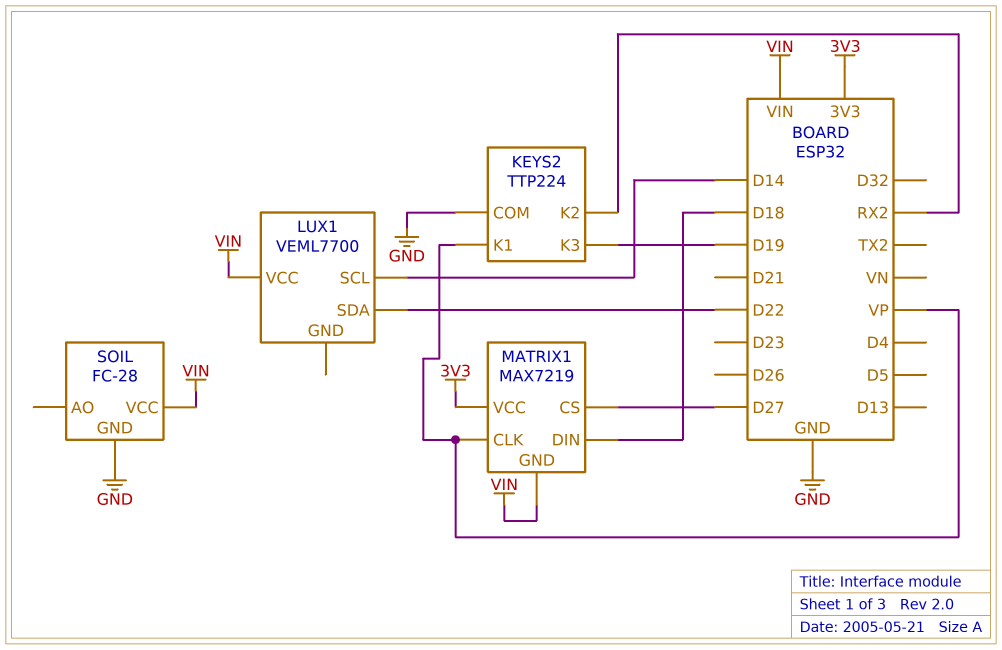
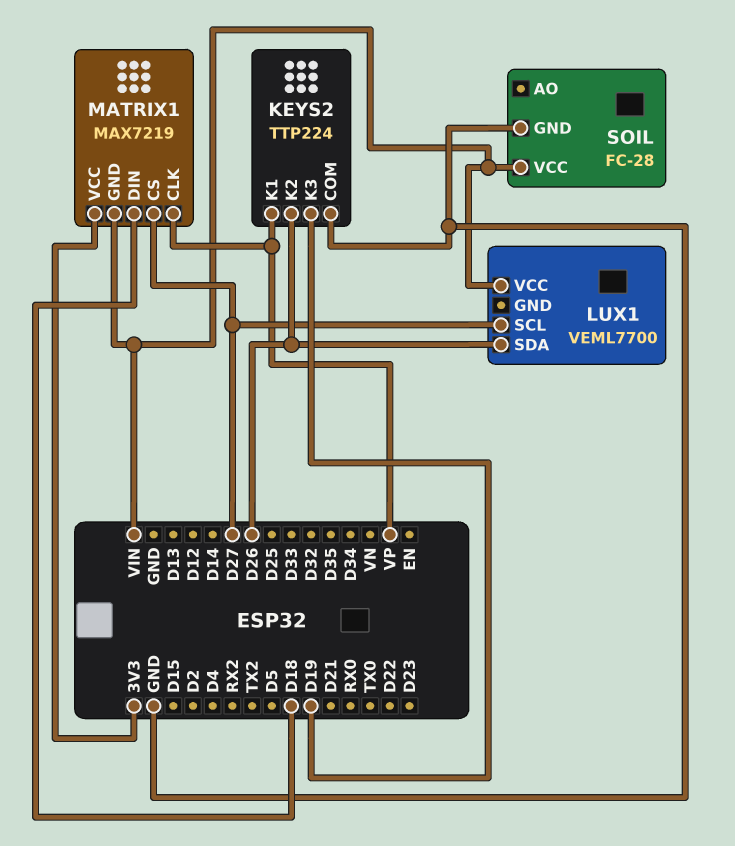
KEYS2 pin K2: RX2 -> D26
LUX1 pin SCL: D14 -> D27
LUX1 pin SDA: D22 -> D26

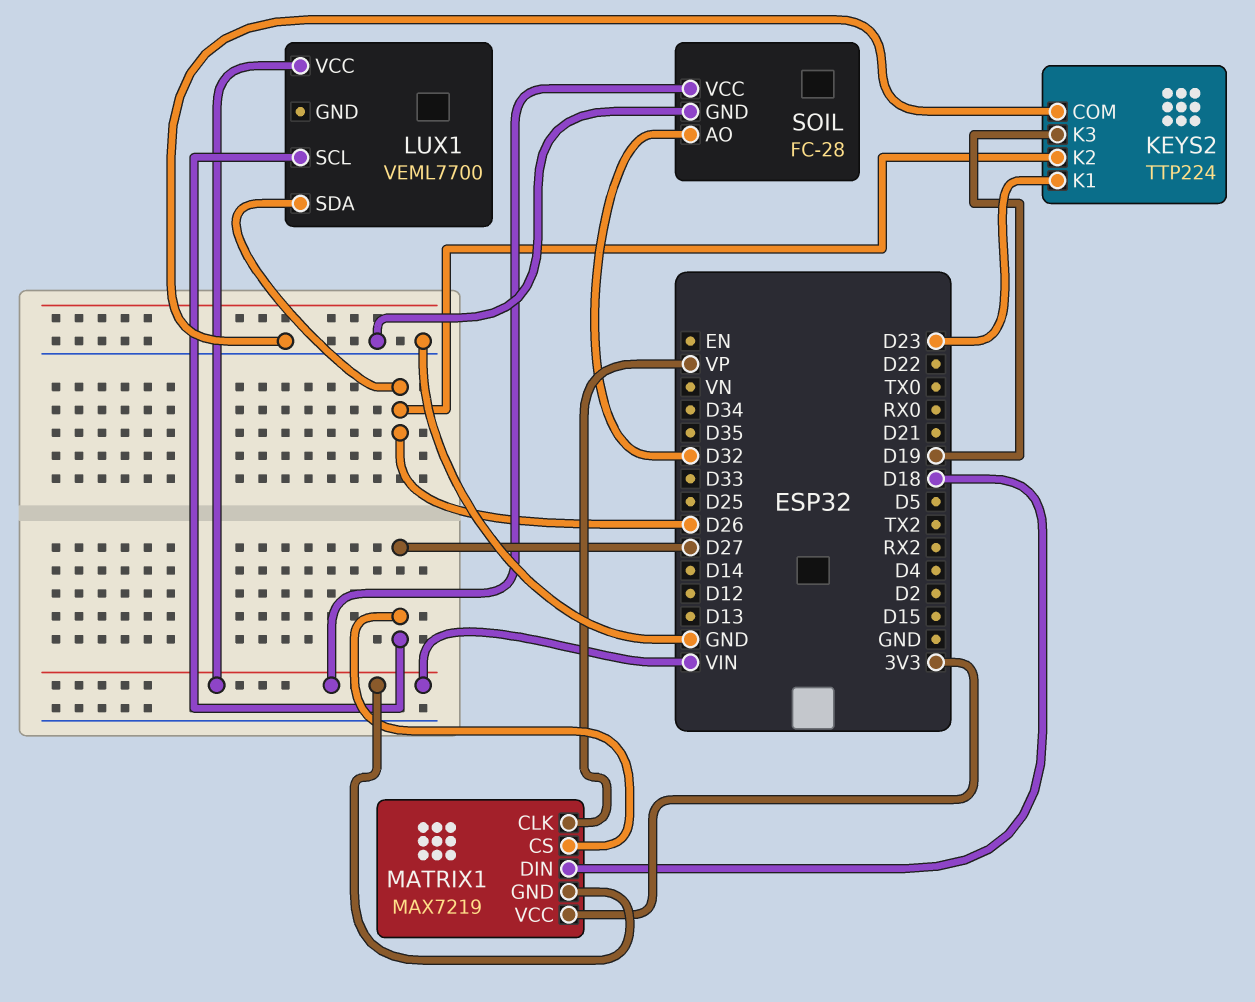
KEYS2 pin K1: VP -> D23
SOIL pin AO: none -> D32

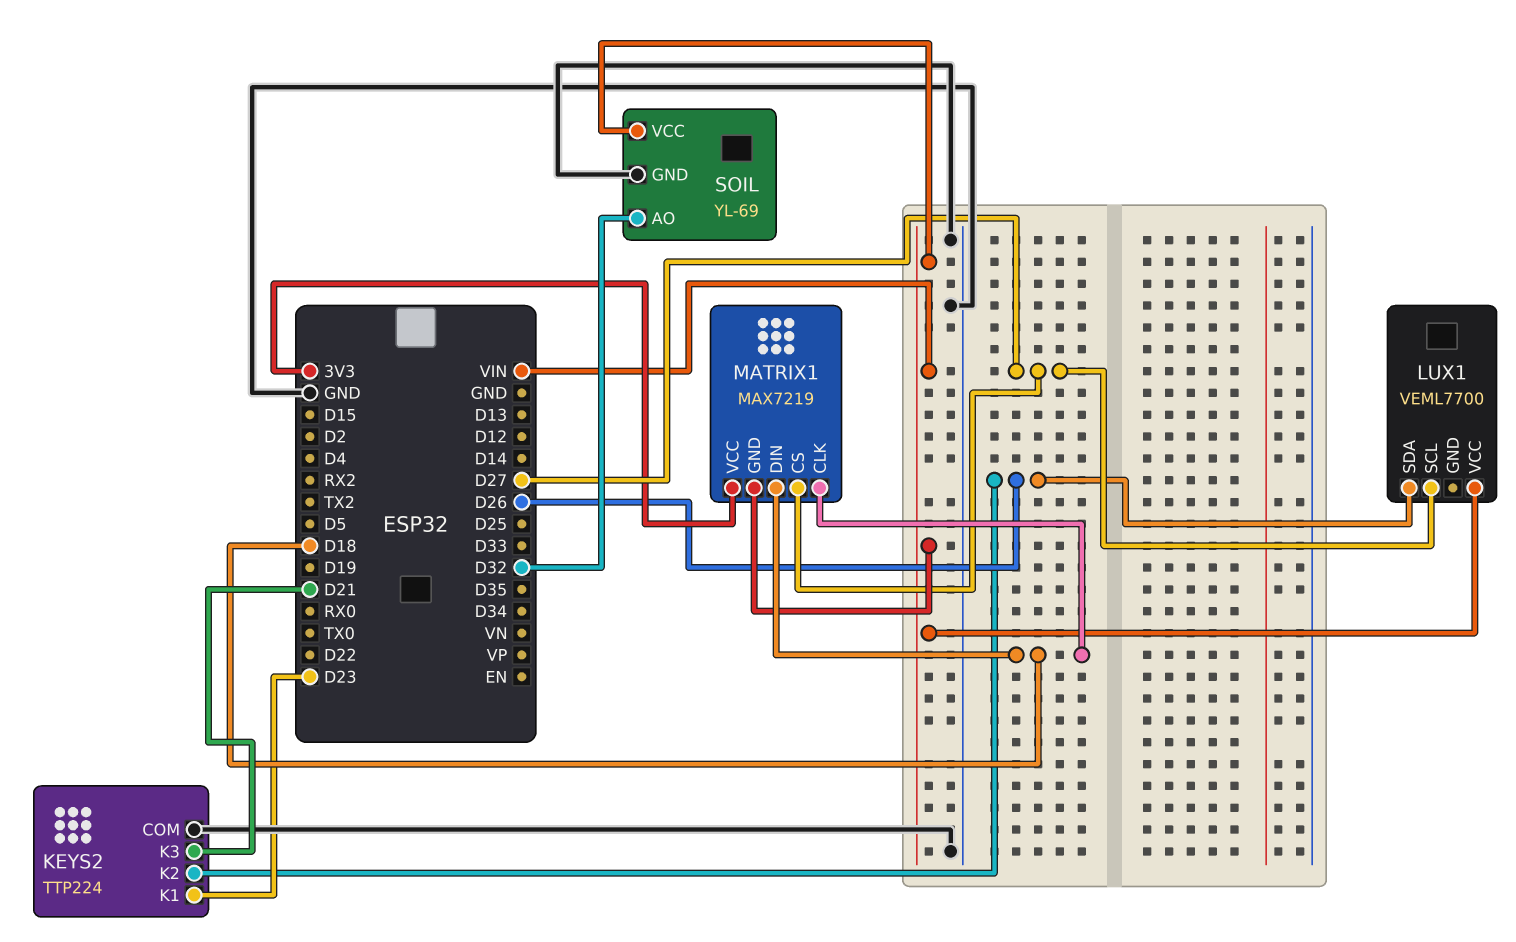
KEYS2 pin K3: D19 -> D21
MATRIX1 pin CLK: VP -> D18
SOIL: FC-28 -> YL-69

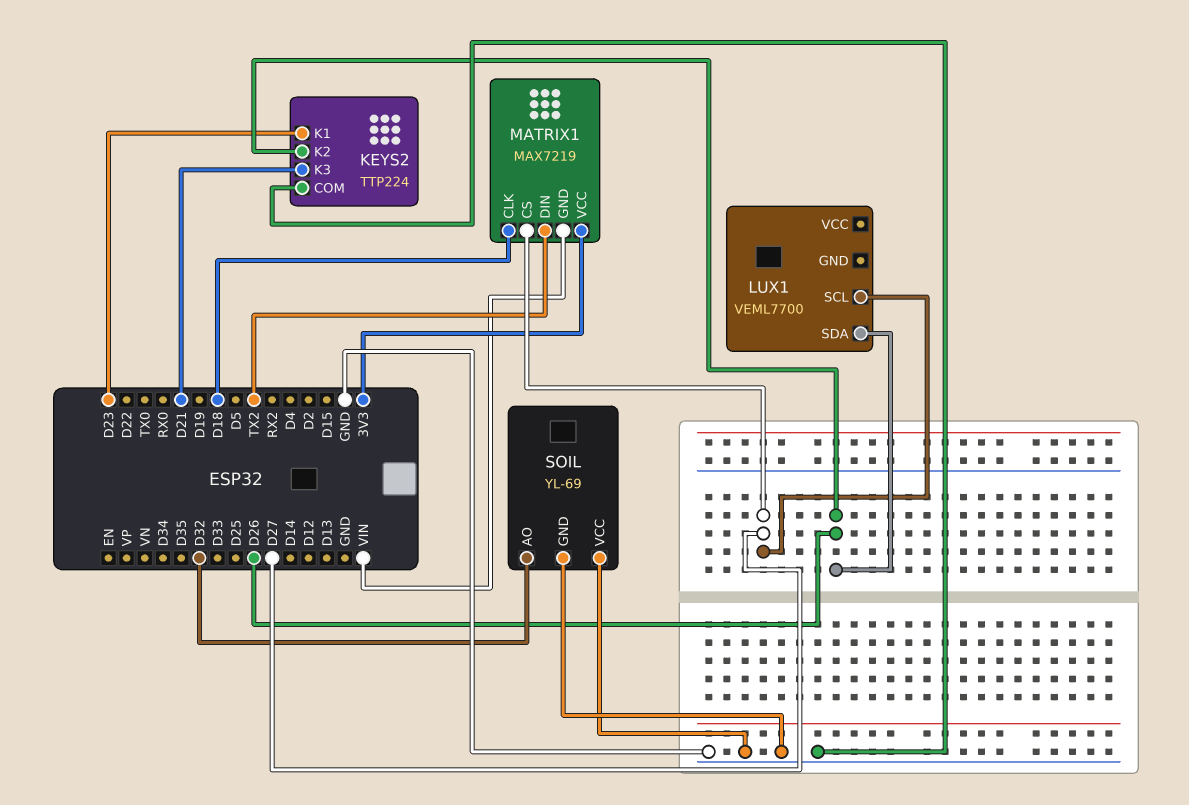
LUX1 pin VCC: VIN -> none
MATRIX1 pin DIN: D18 -> TX2
SOIL pin VCC: VIN -> GND

